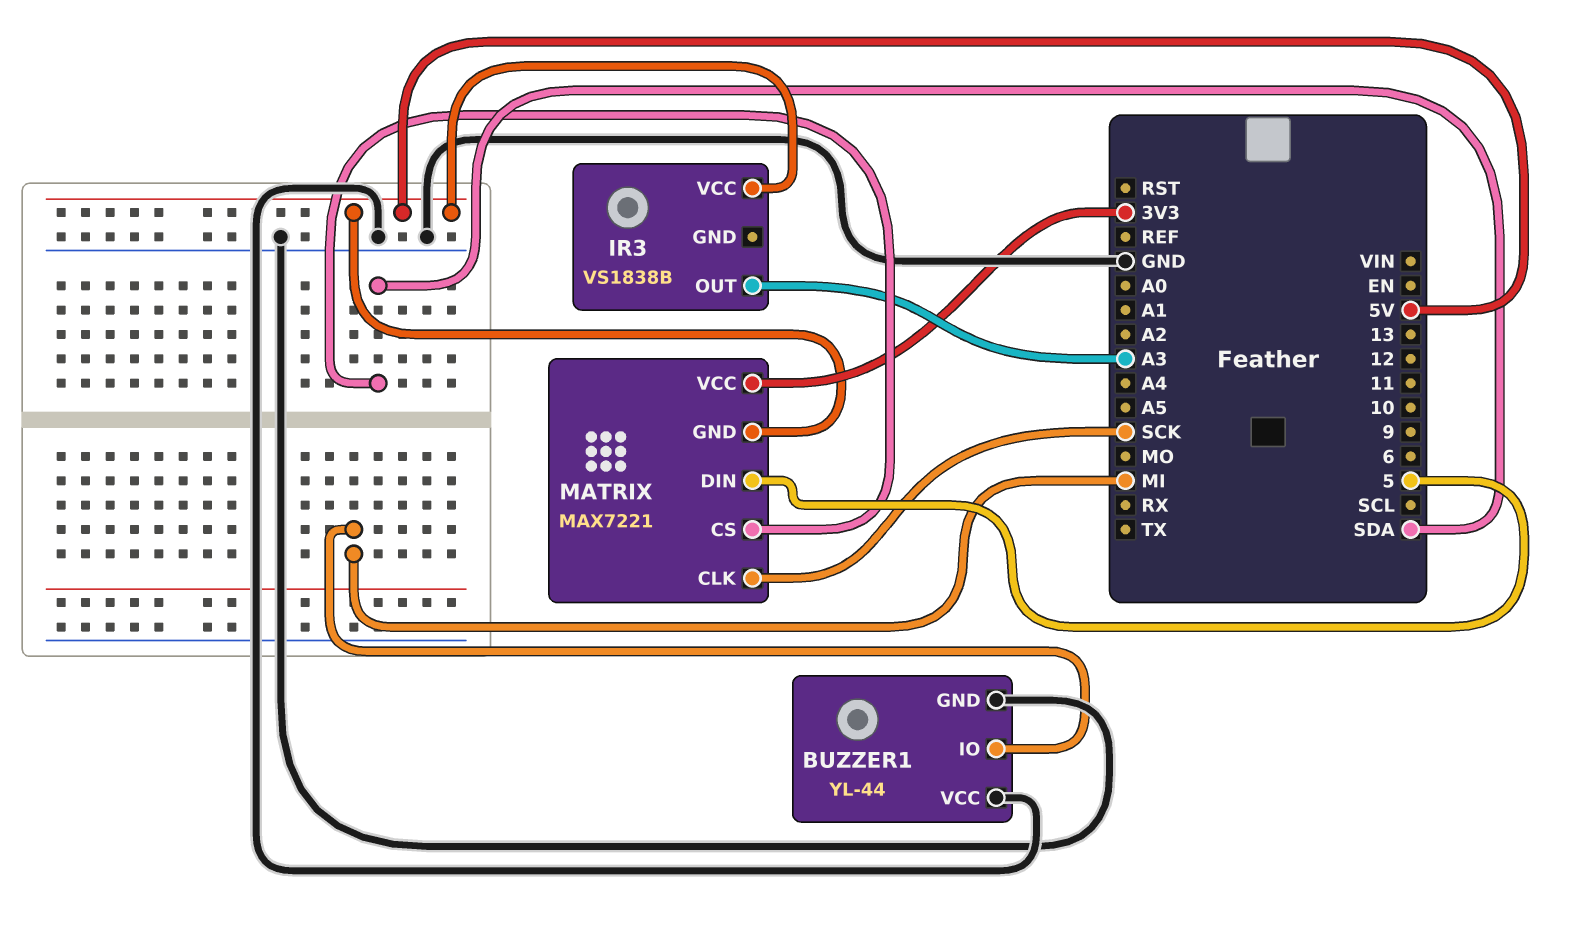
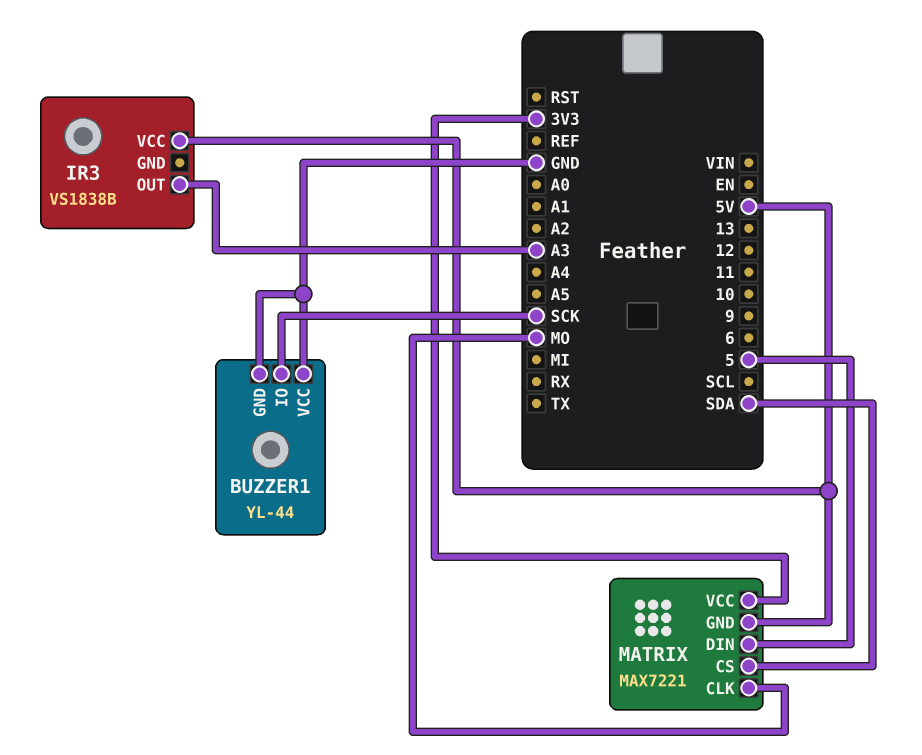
BUZZER1 pin IO: MI -> SCK
MATRIX pin CLK: SCK -> MO

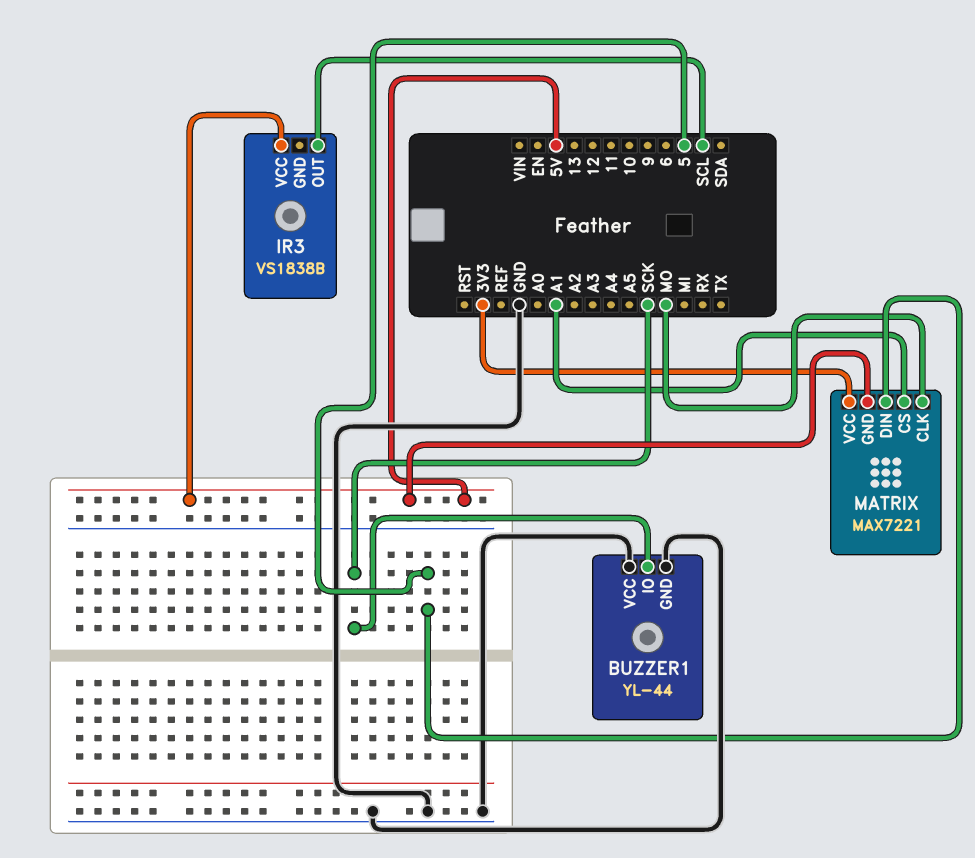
IR3 pin OUT: A3 -> SCL
MATRIX pin CS: SDA -> A1

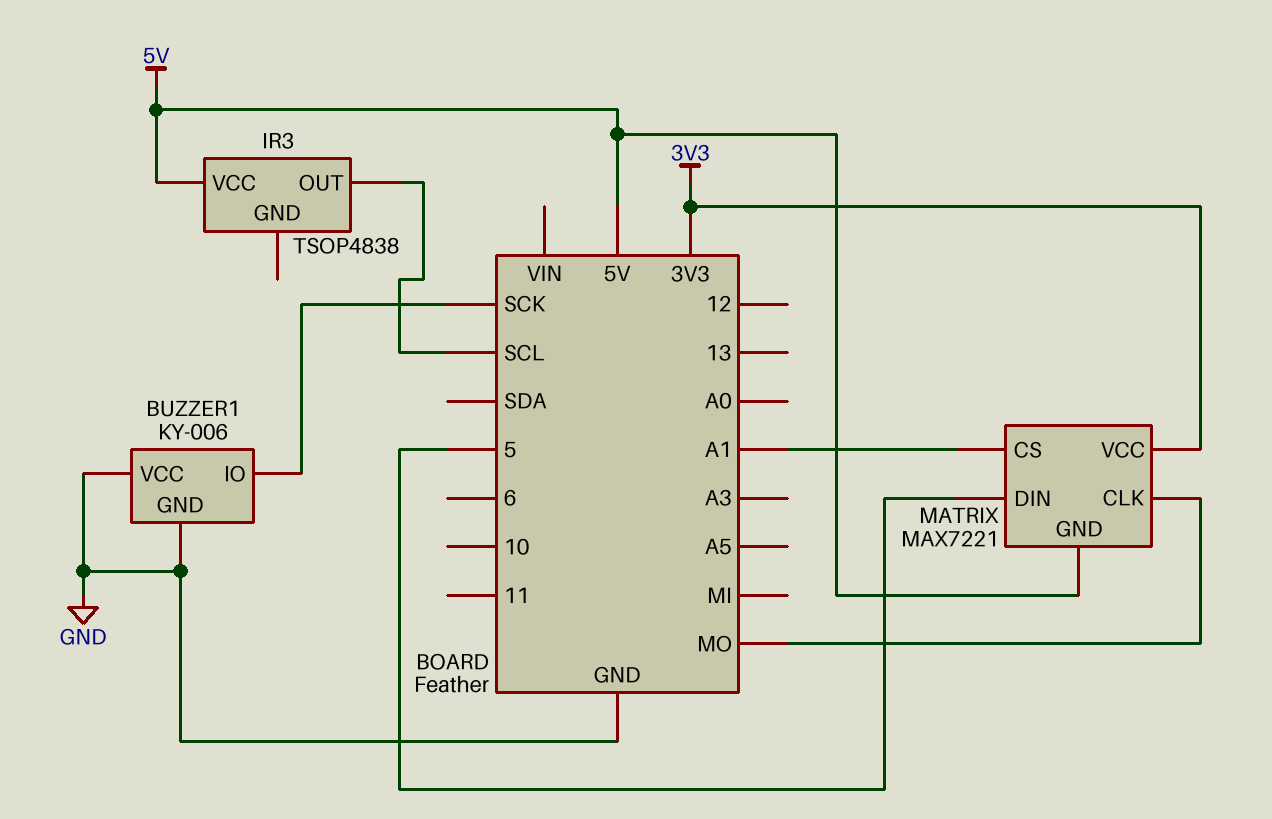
BUZZER1: YL-44 -> KY-006
IR3: VS1838B -> TSOP4838

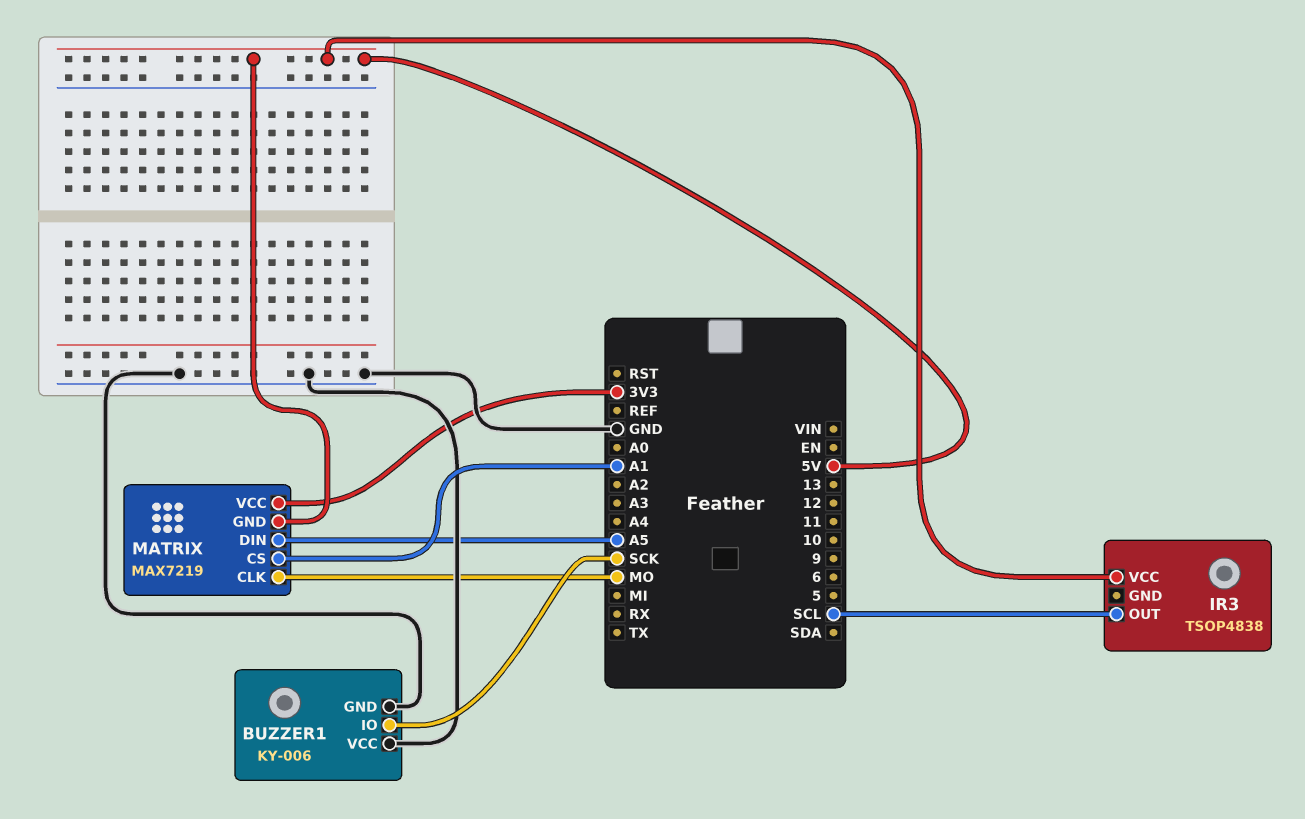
MATRIX: MAX7221 -> MAX7219
MATRIX pin DIN: 5 -> A5

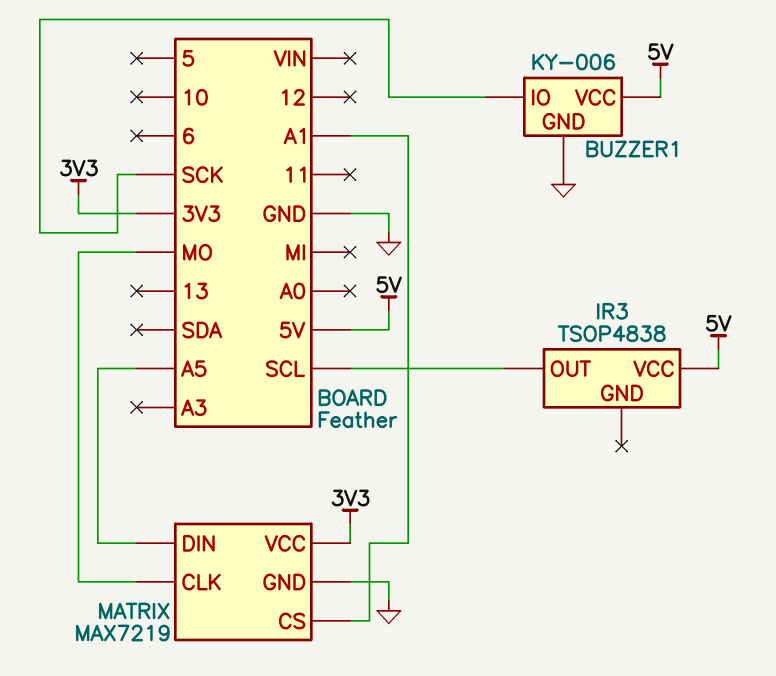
BUZZER1 pin VCC: GND -> 5V
MATRIX pin GND: 5V -> GND

